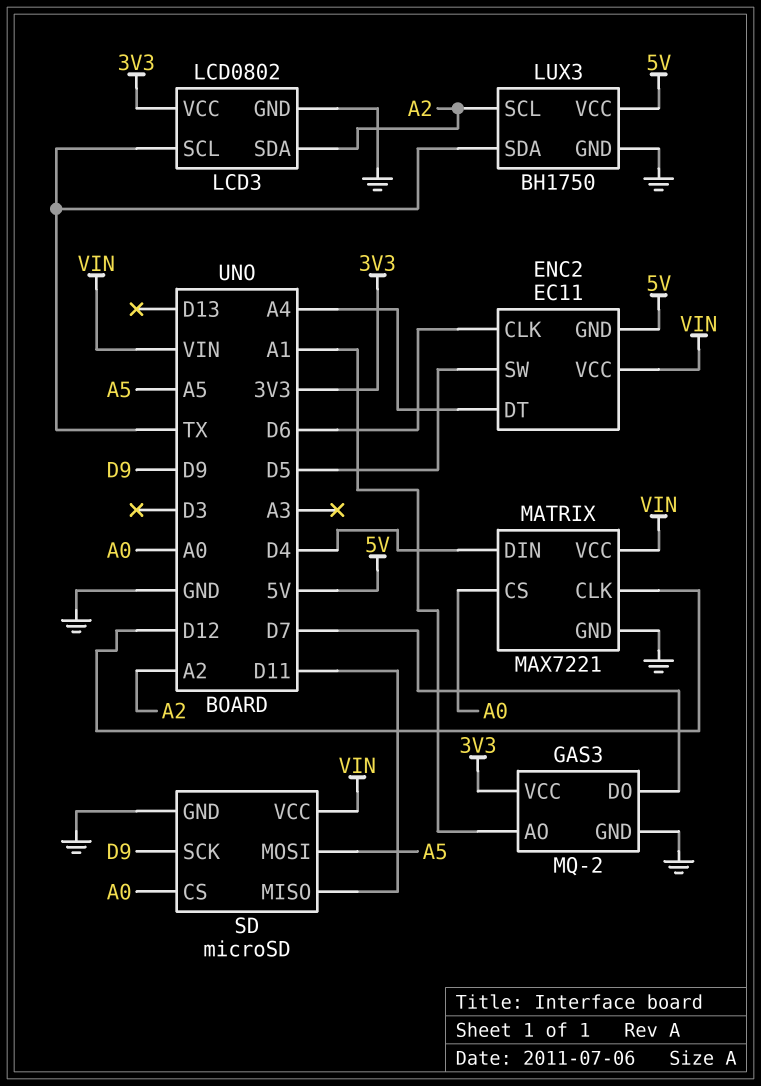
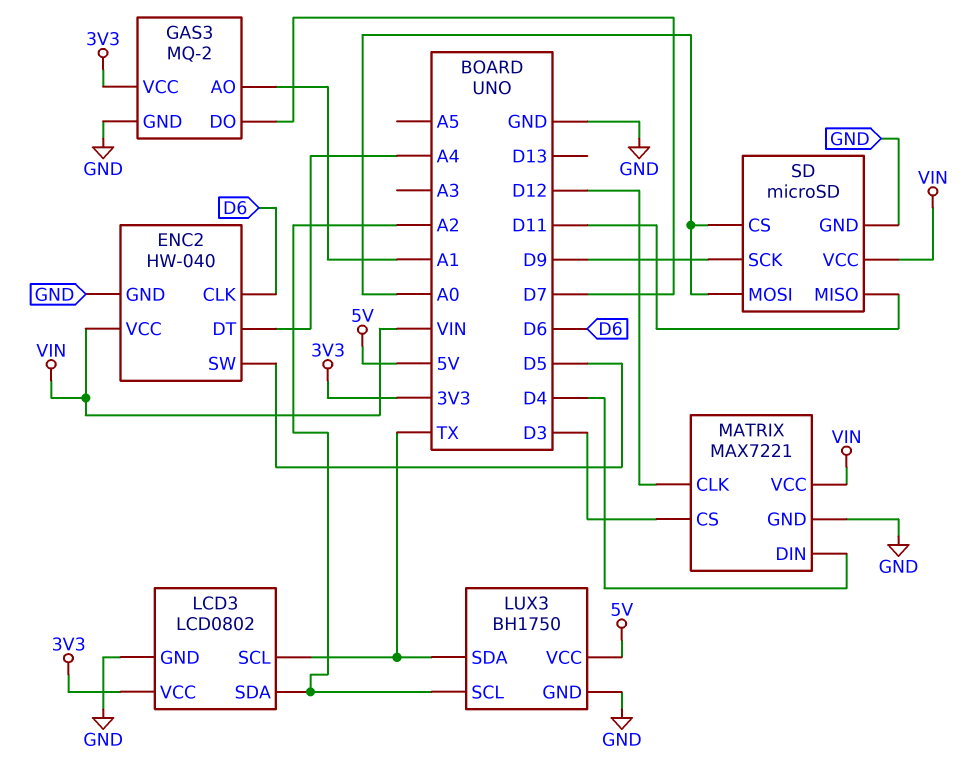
ENC2: EC11 -> HW-040
ENC2 pin GND: 5V -> GND
MATRIX pin CS: A0 -> D3
SD pin MOSI: A5 -> A0

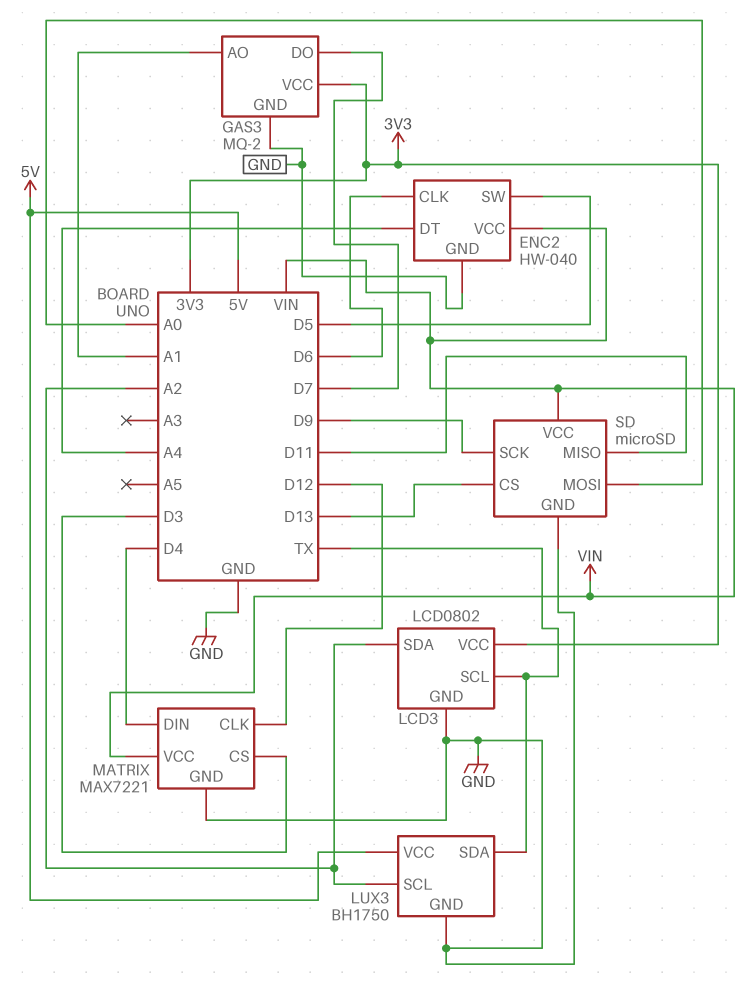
SD pin CS: A0 -> D13

